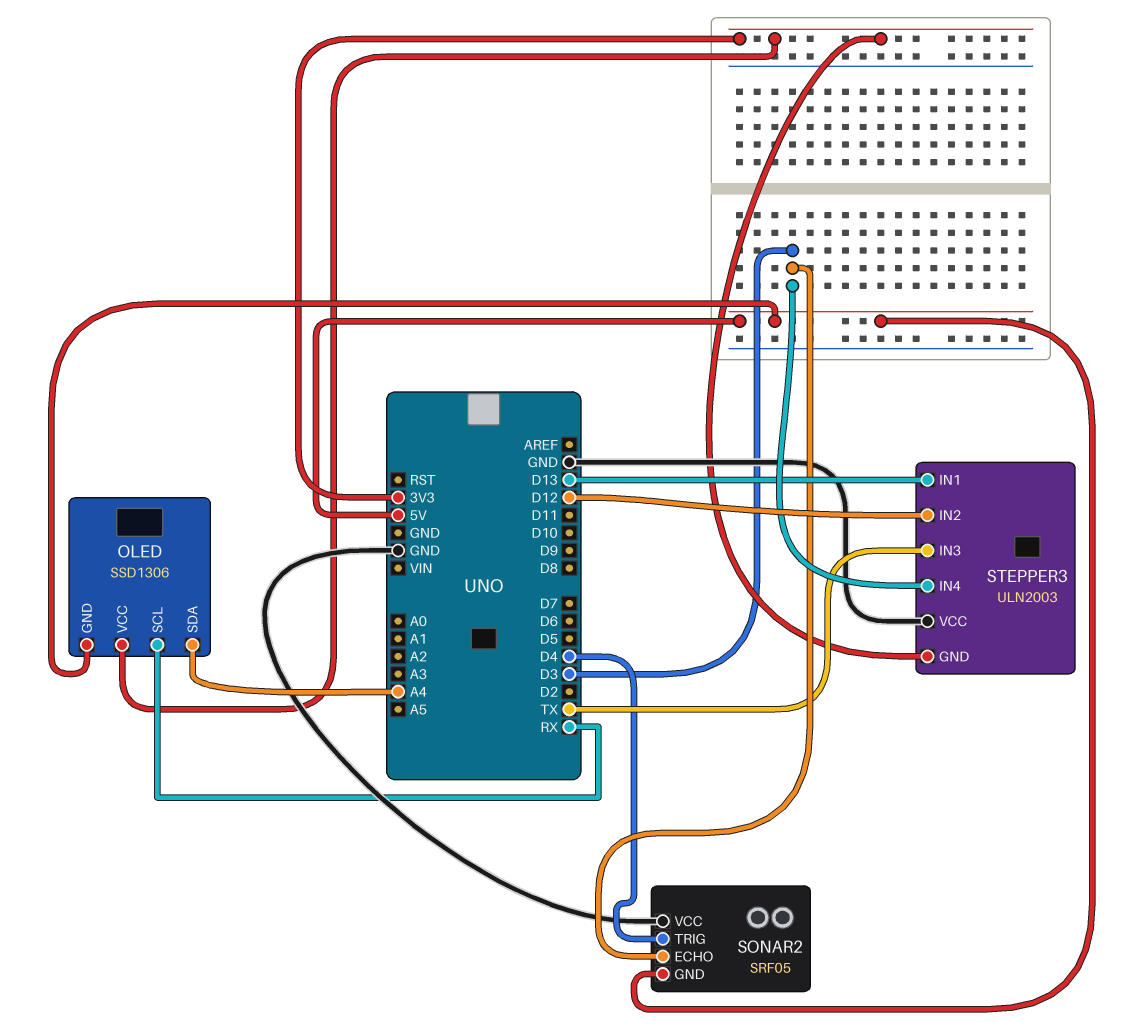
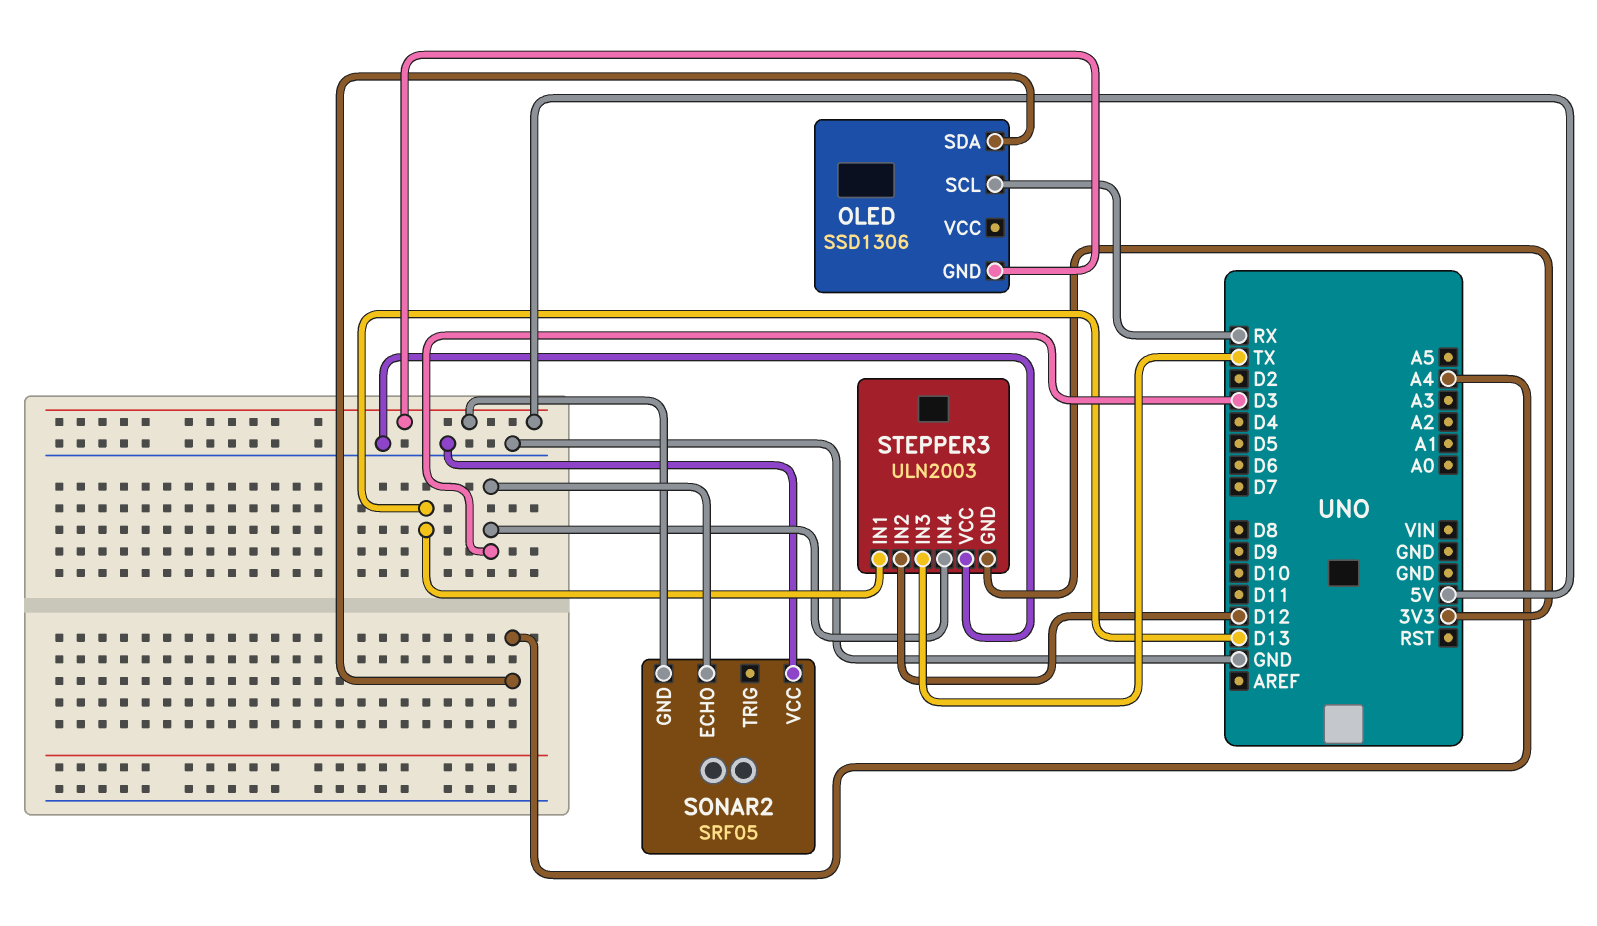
OLED pin VCC: 3V3 -> none
SONAR2 pin TRIG: D4 -> none

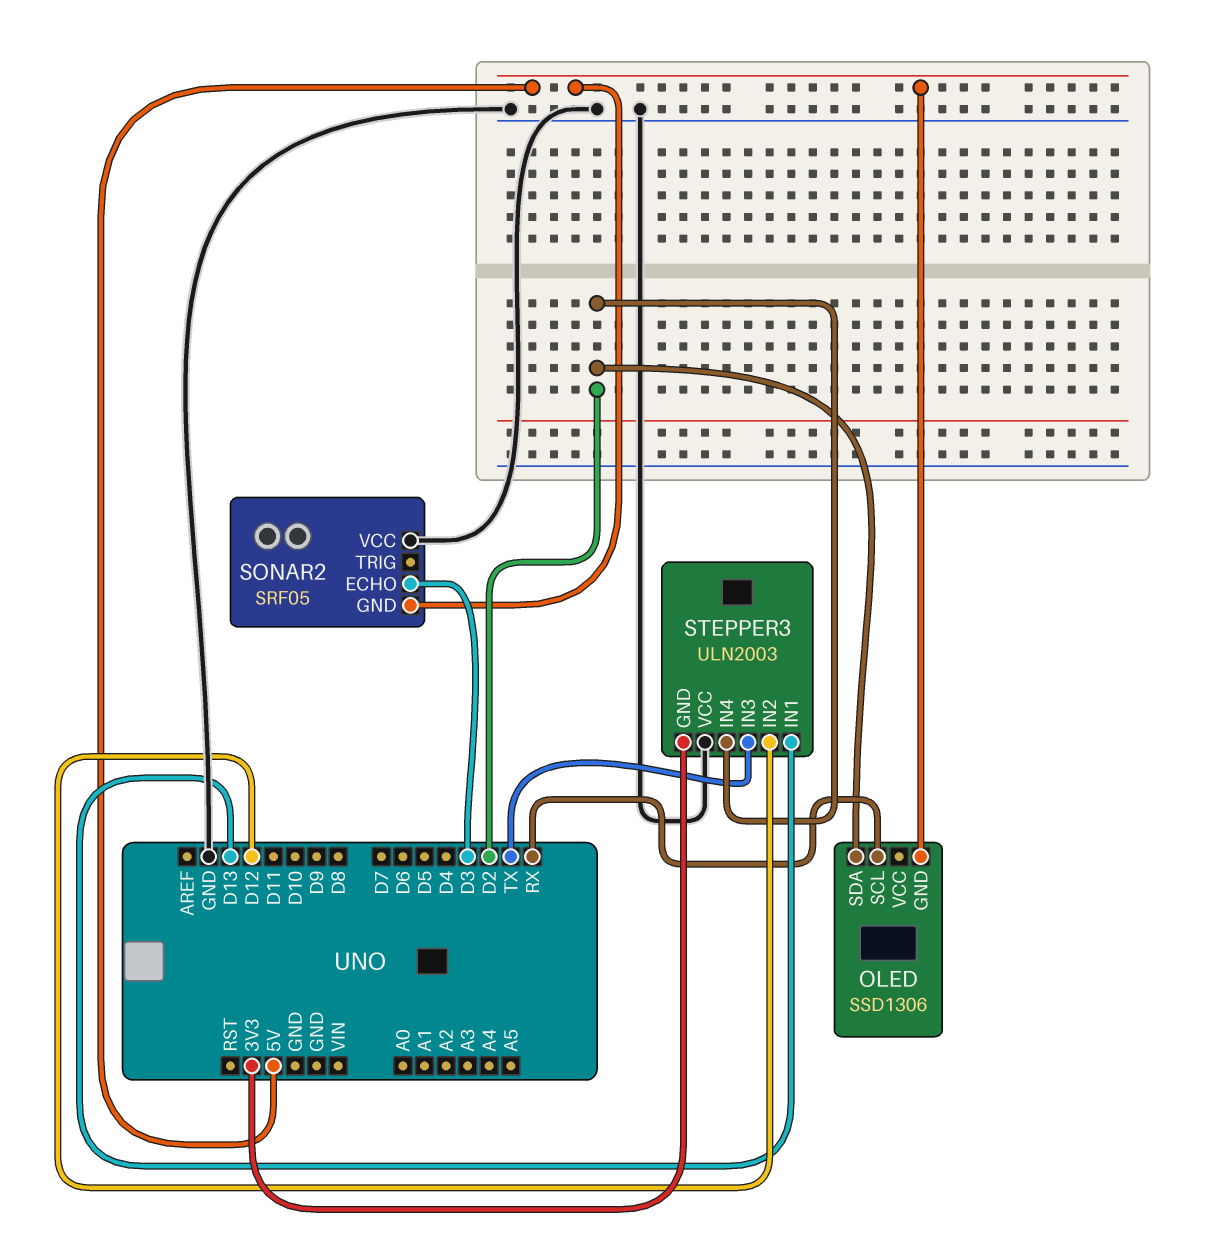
OLED pin SDA: A4 -> D2
STEPPER3 pin IN4: D3 -> D2

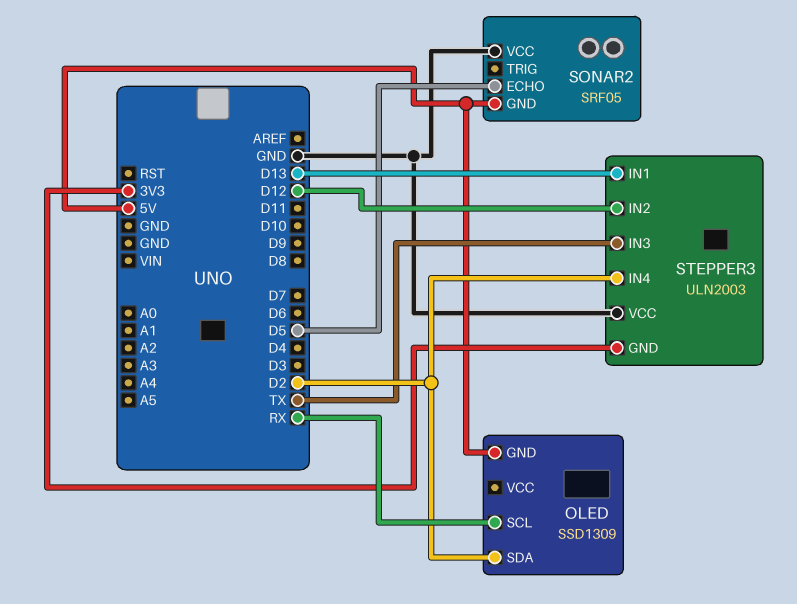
OLED: SSD1306 -> SSD1309
SONAR2 pin ECHO: D3 -> D5

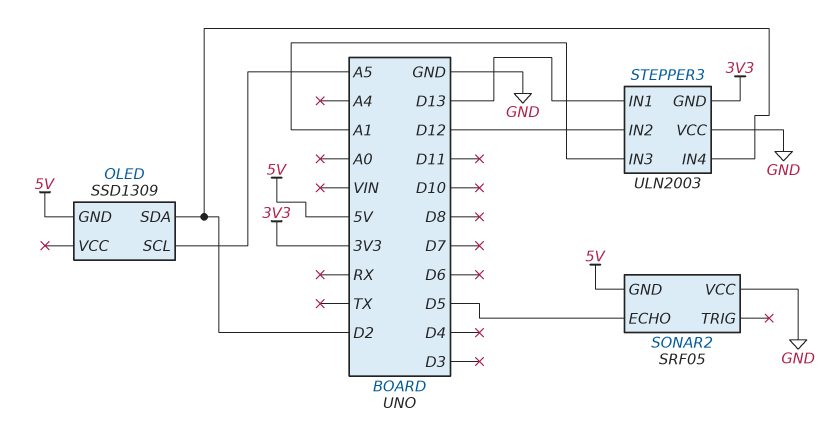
OLED pin SCL: RX -> A5
STEPPER3 pin IN3: TX -> A1

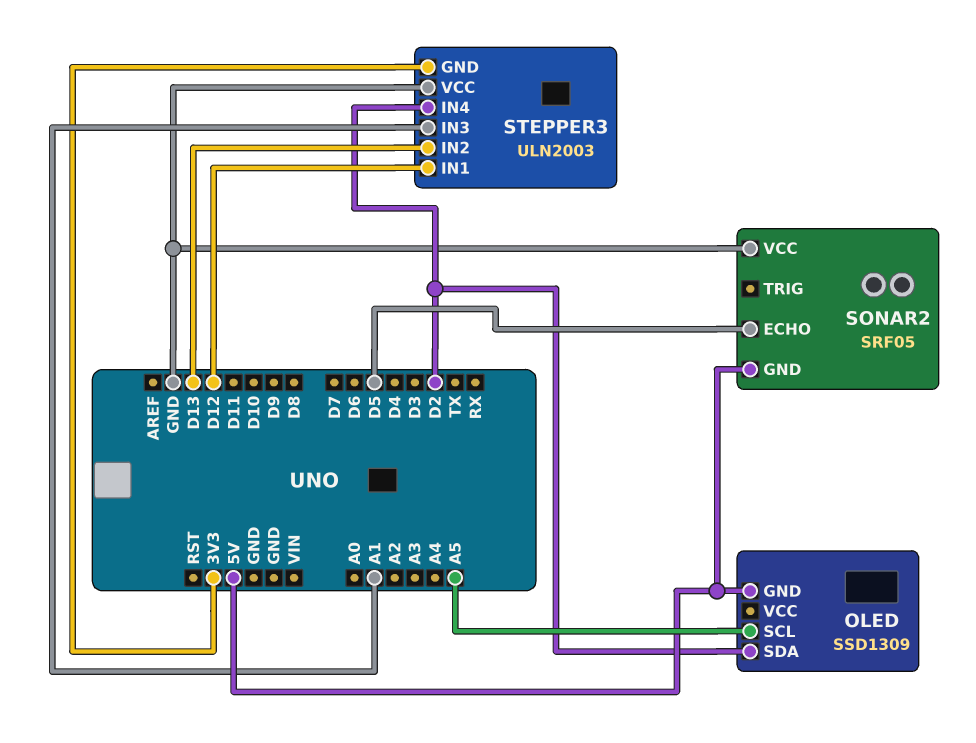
STEPPER3 pin IN1: D13 -> D12
STEPPER3 pin IN2: D12 -> D13

